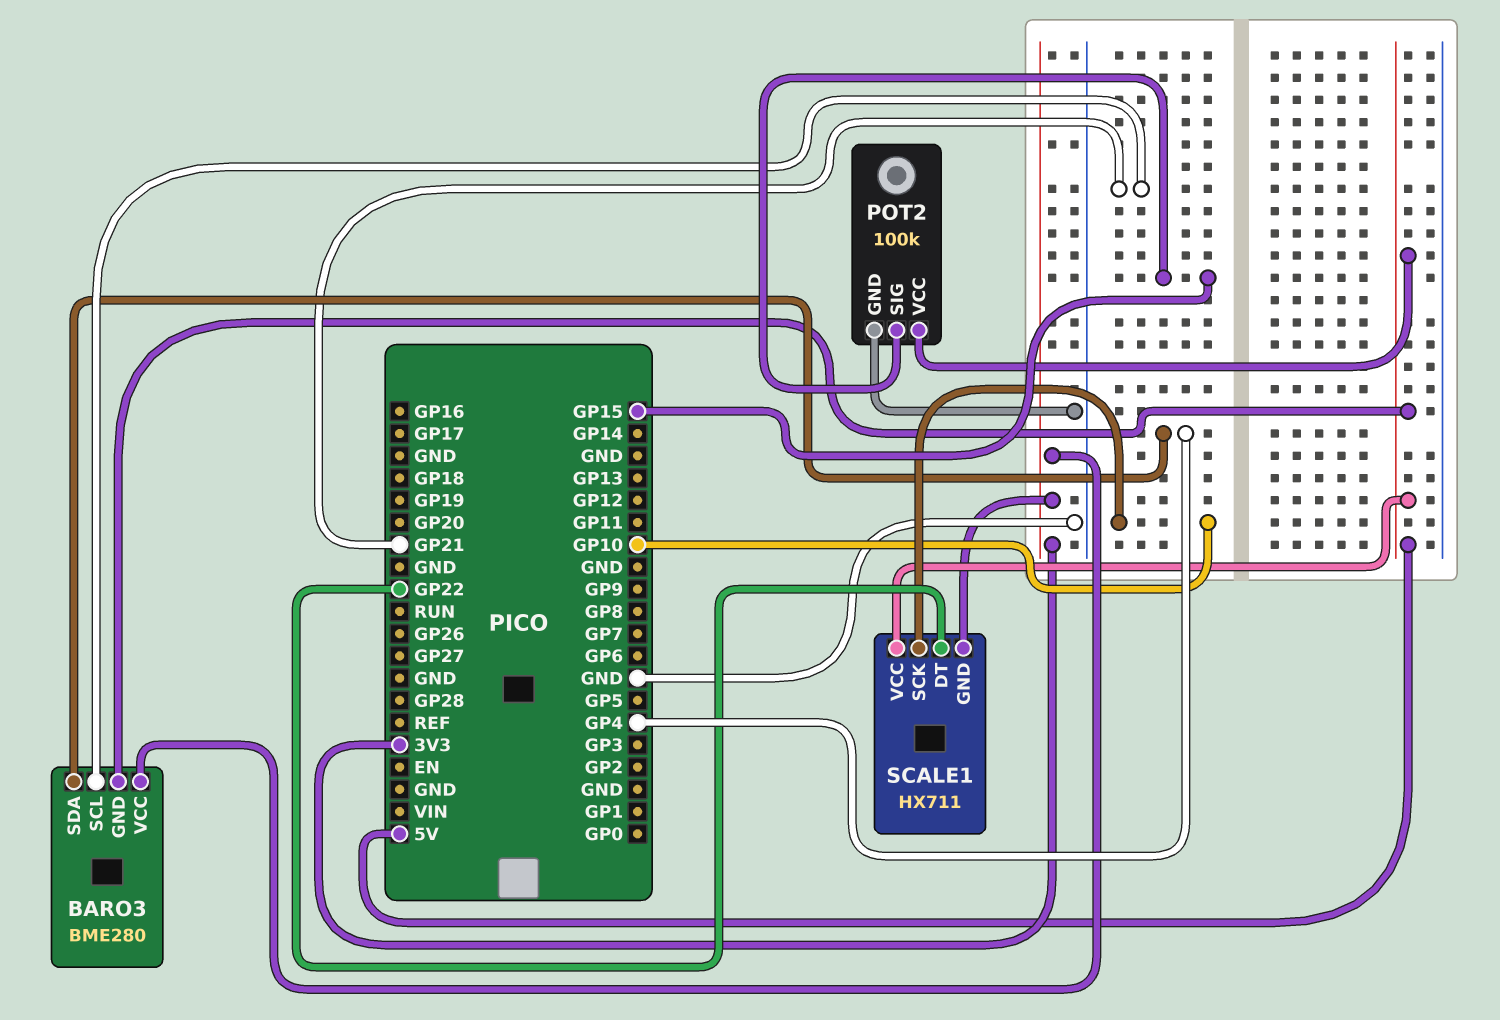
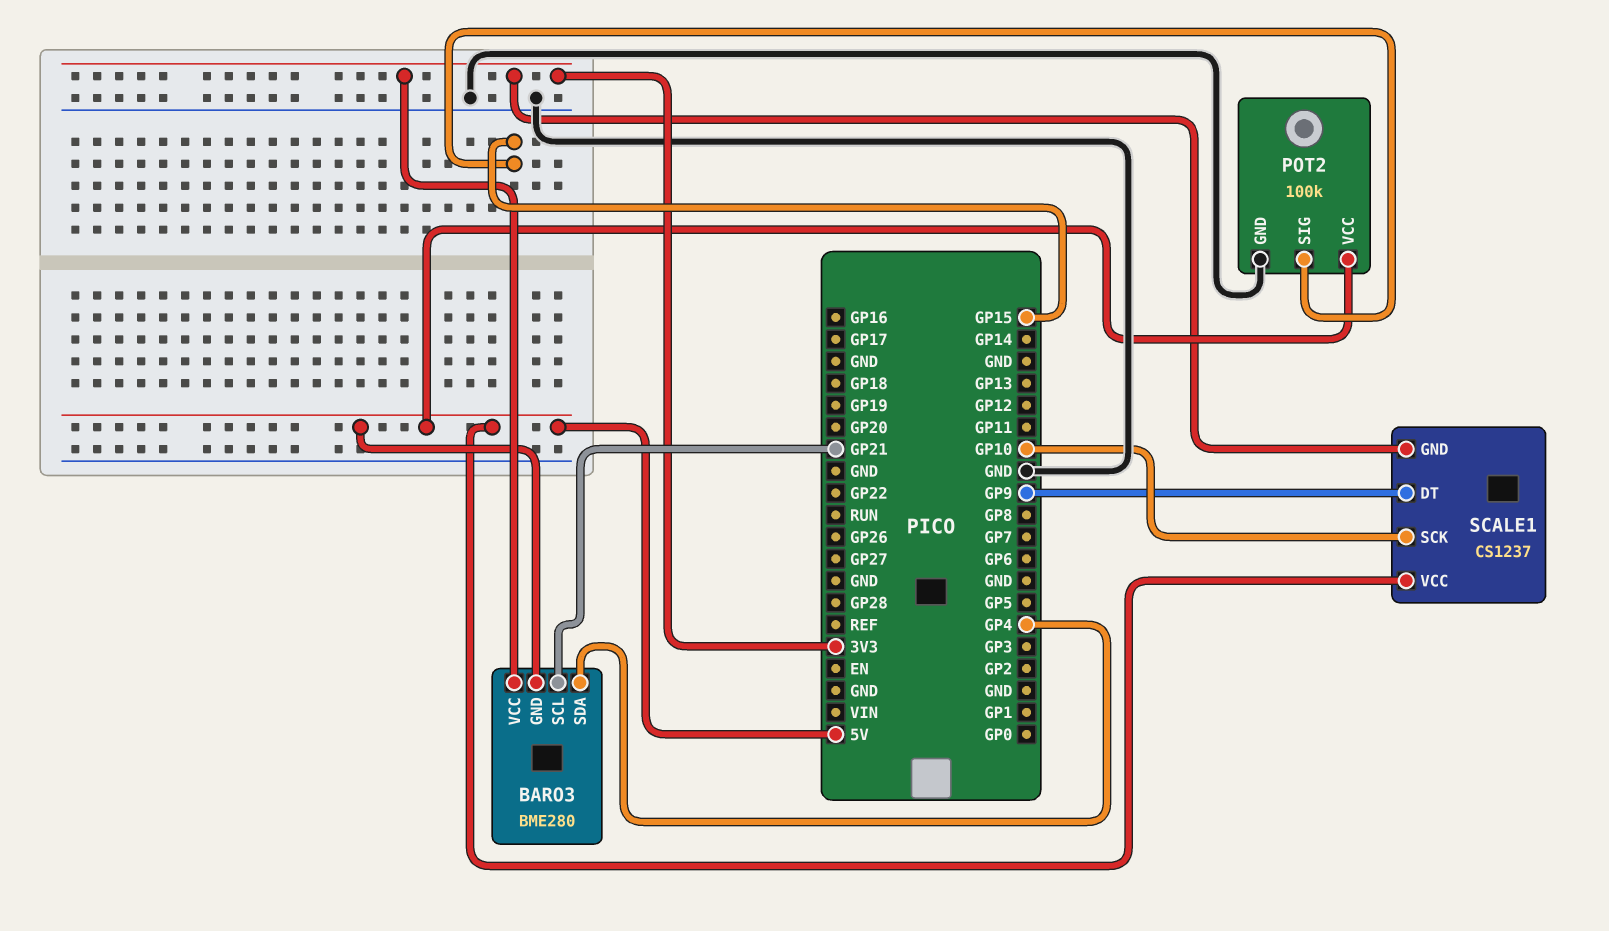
SCALE1: HX711 -> CS1237
SCALE1 pin DT: GP22 -> GP9

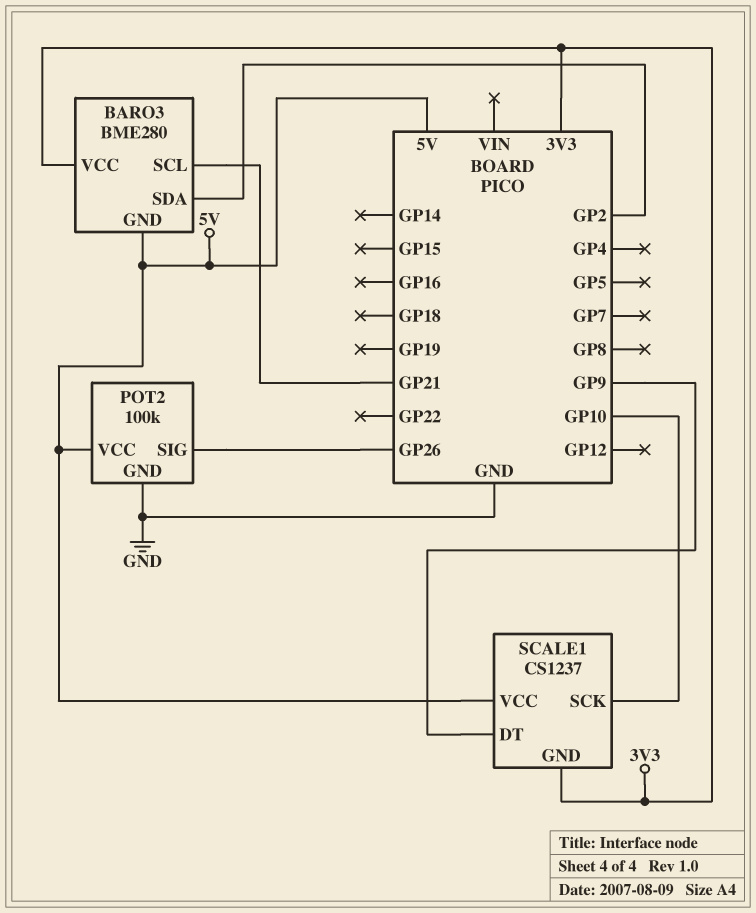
BARO3 pin SDA: GP4 -> GP2
POT2 pin SIG: GP15 -> GP26

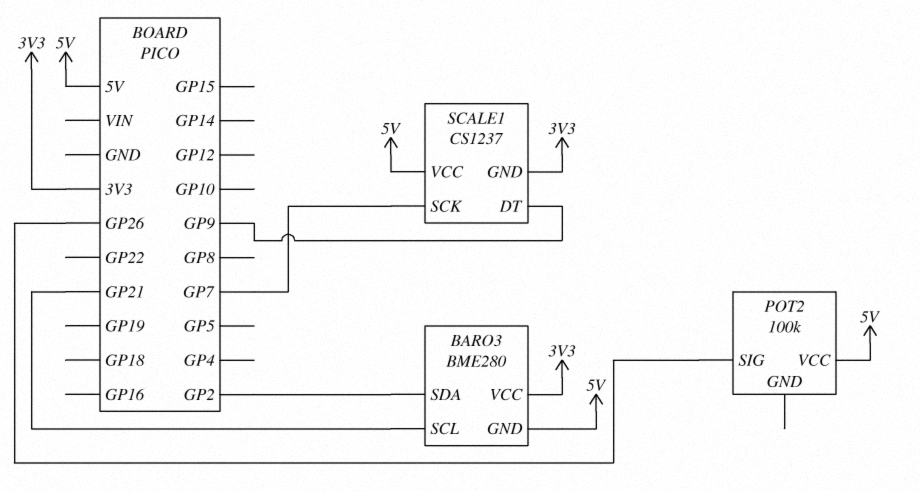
POT2 pin GND: GND -> none
SCALE1 pin SCK: GP10 -> GP7

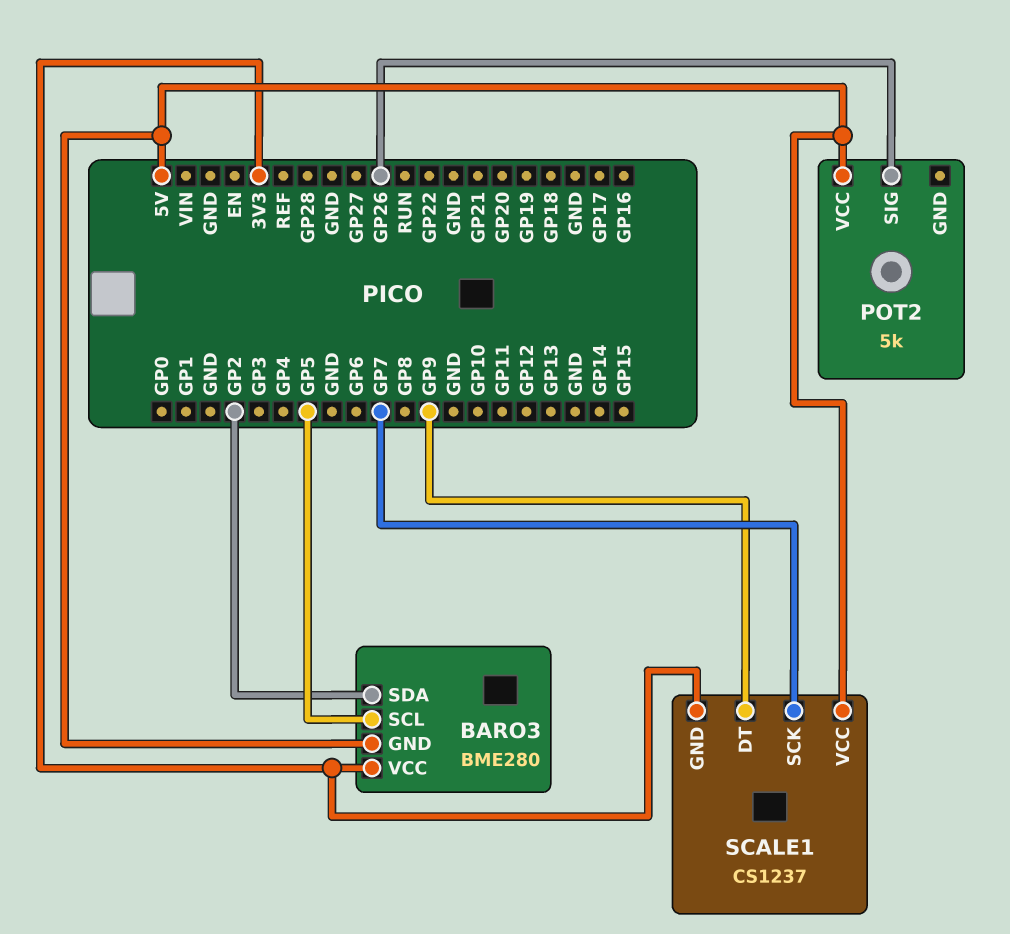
BARO3 pin SCL: GP21 -> GP5
POT2: 100k -> 5k

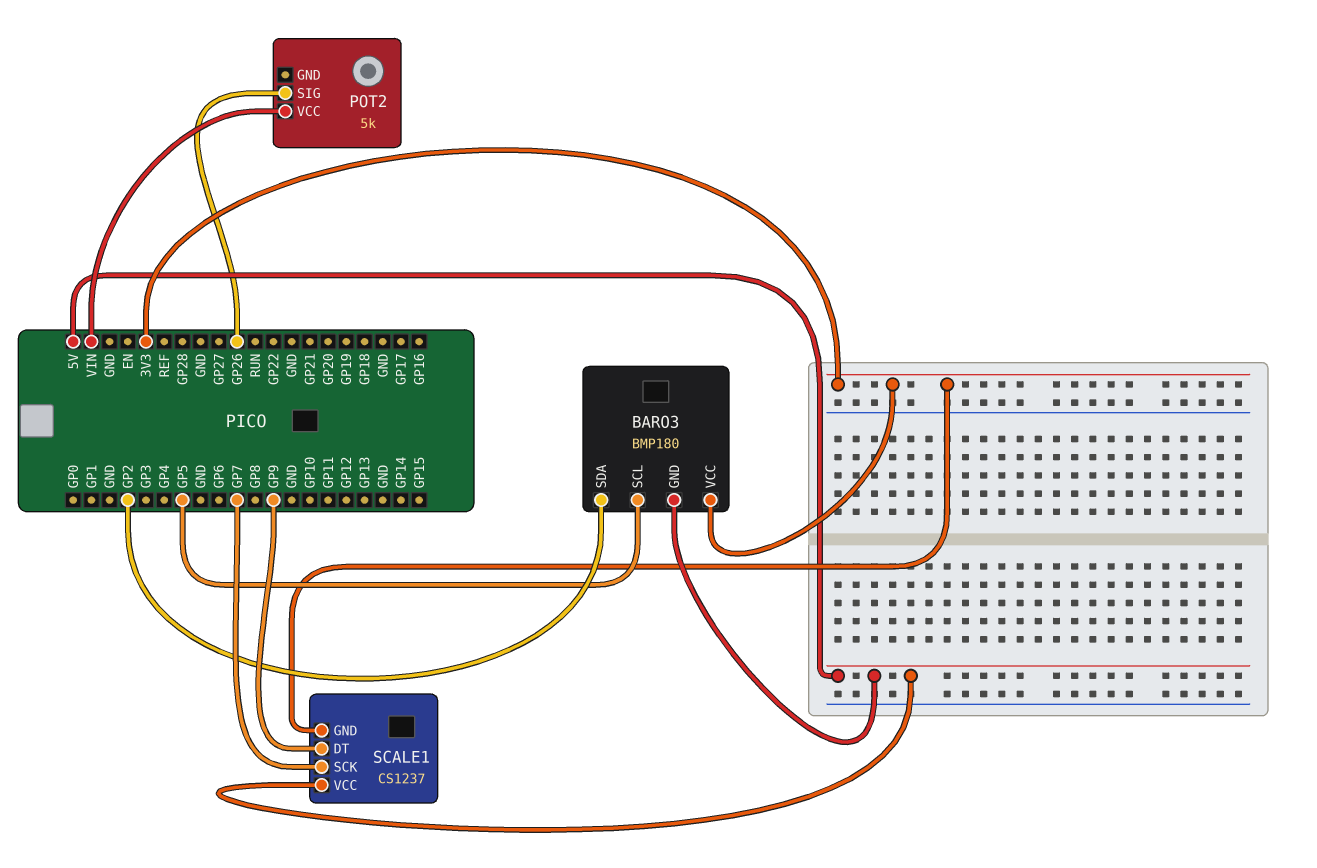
BARO3: BME280 -> BMP180
POT2 pin VCC: 5V -> VIN

